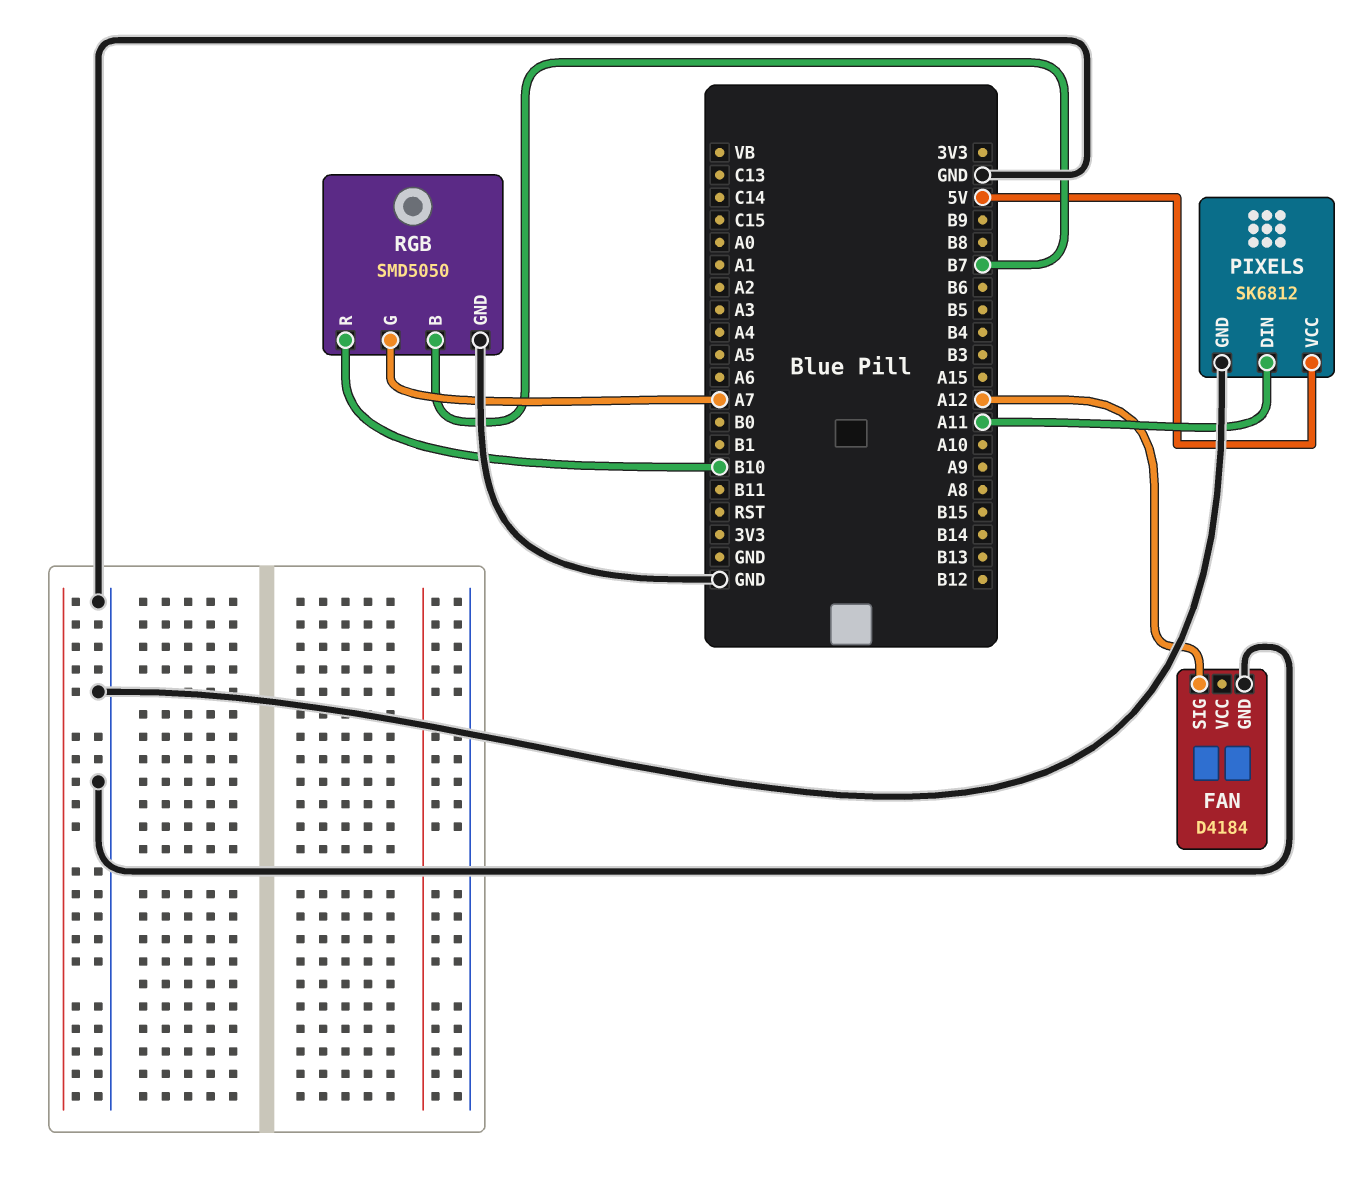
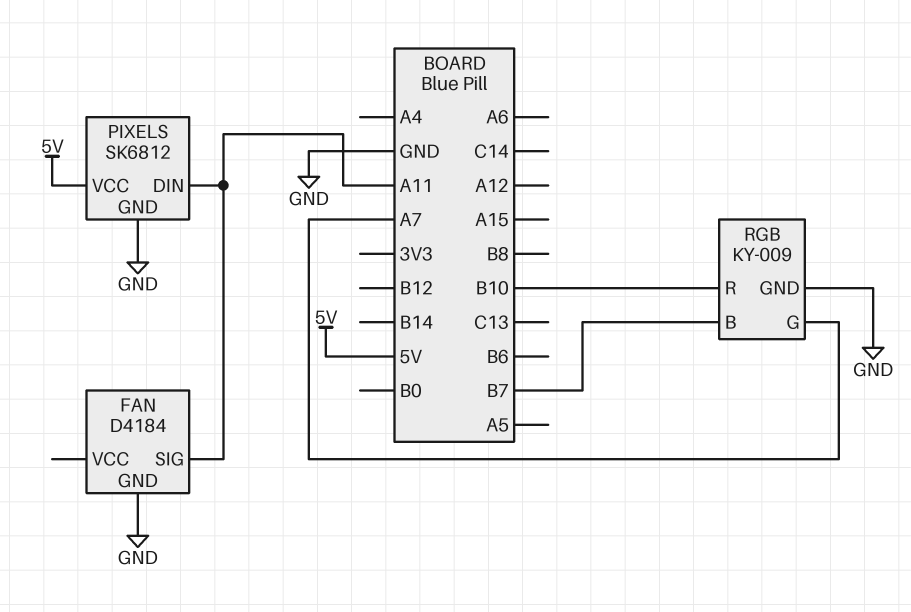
FAN pin SIG: A12 -> A11
RGB: SMD5050 -> KY-009

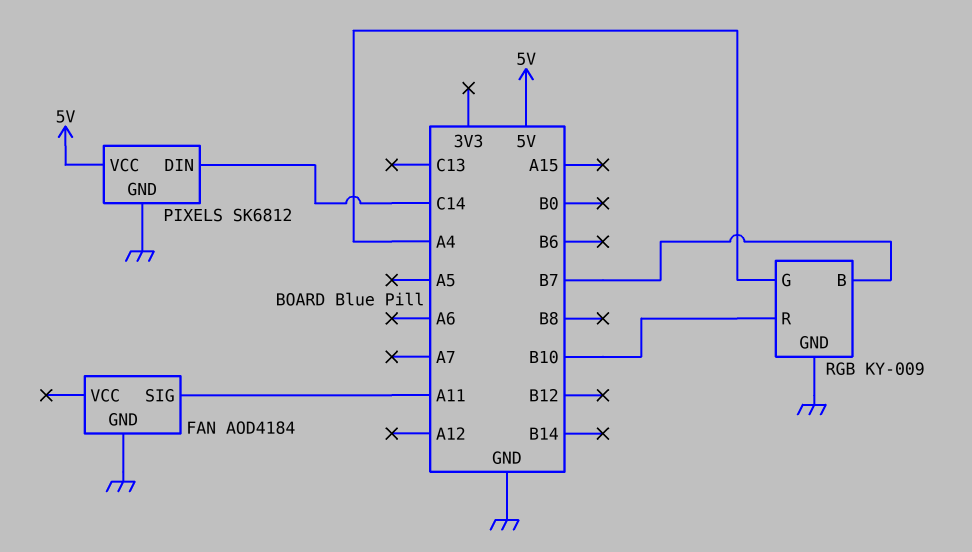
FAN: D4184 -> AOD4184
PIXELS pin DIN: A11 -> C14
RGB pin G: A7 -> A4

